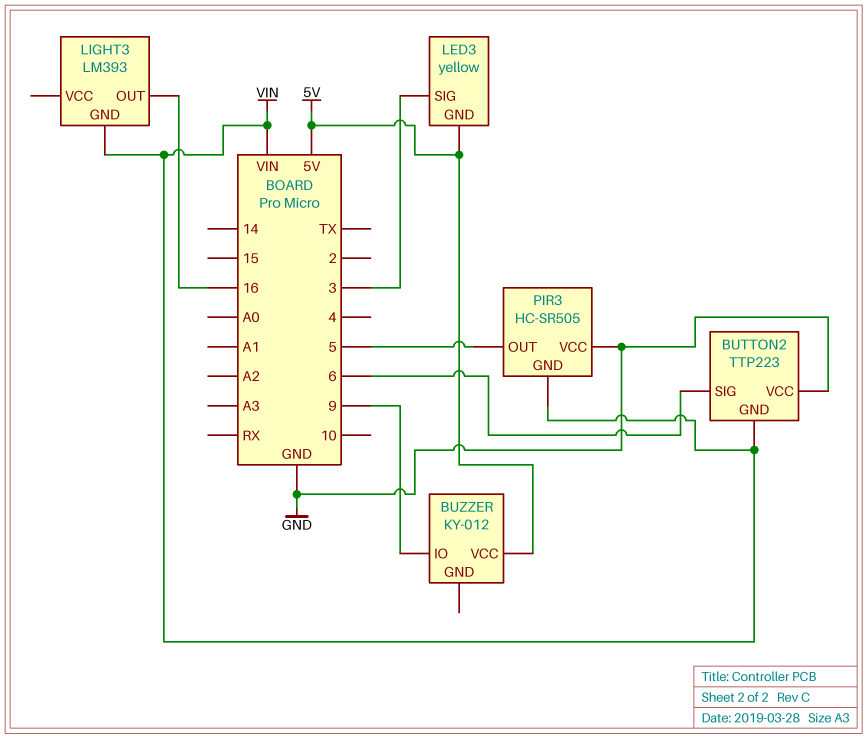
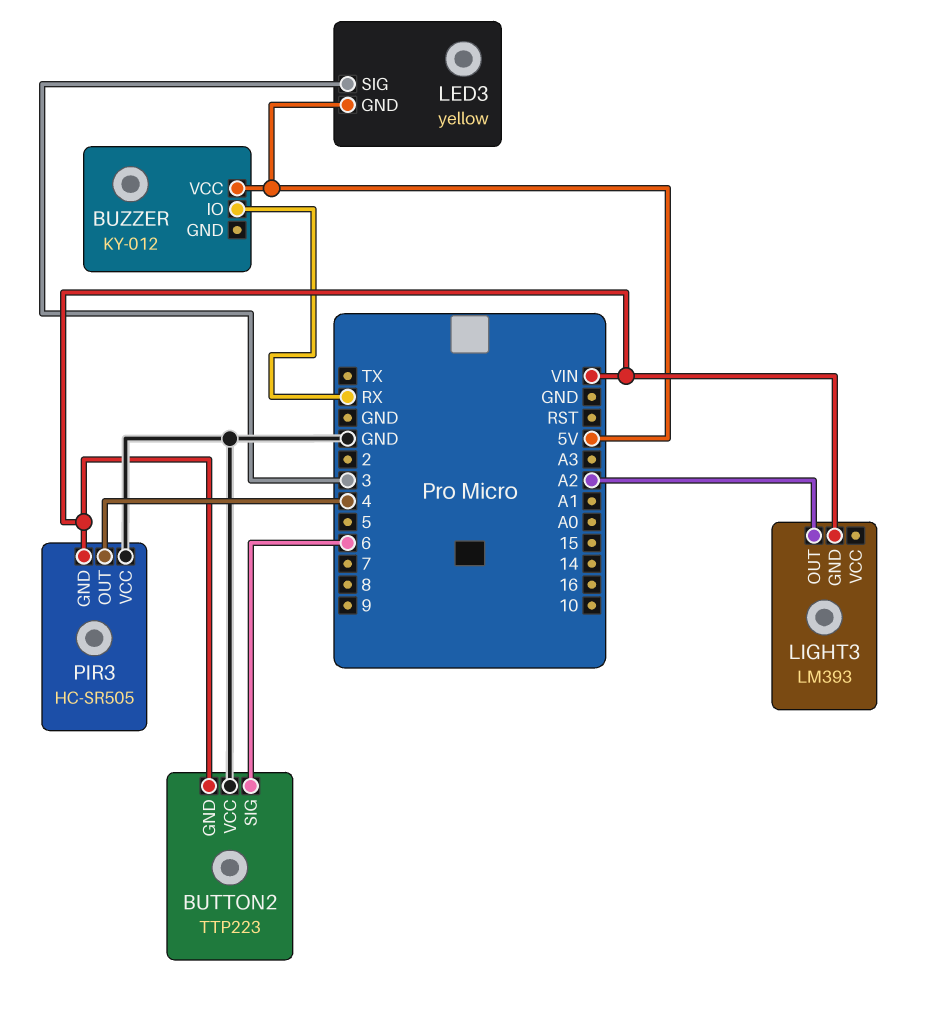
BUZZER pin IO: 9 -> RX
LIGHT3 pin OUT: 16 -> A2
PIR3 pin OUT: 5 -> 4

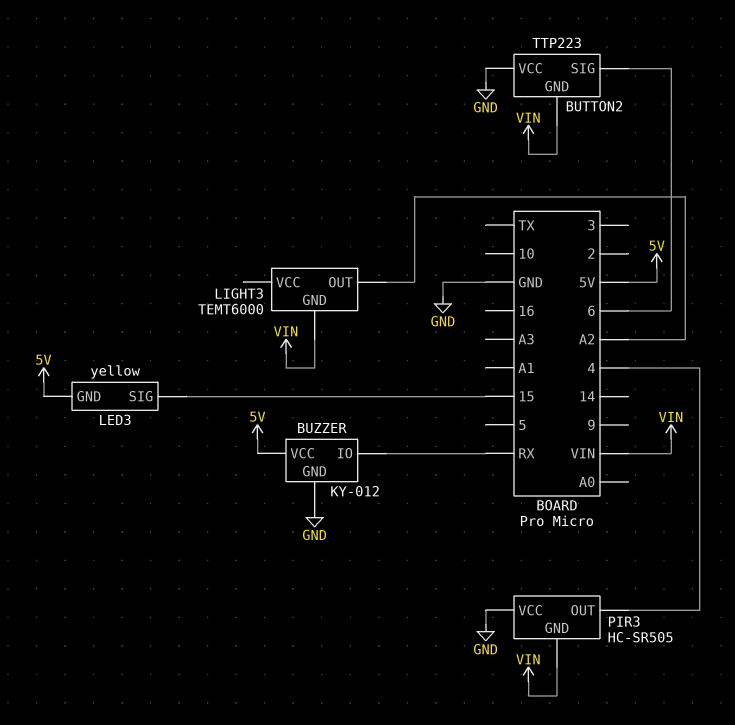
BUZZER pin GND: none -> GND
LED3 pin SIG: 3 -> 15
LIGHT3: LM393 -> TEMT6000

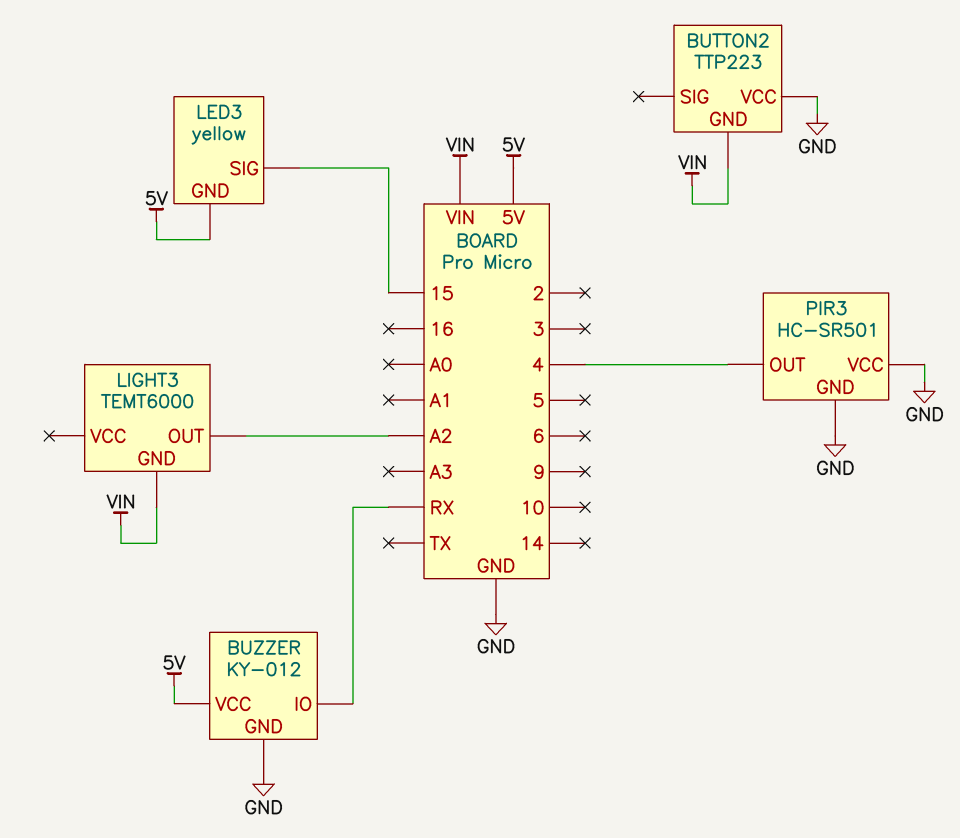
BUTTON2 pin SIG: 6 -> none
PIR3: HC-SR505 -> HC-SR501
PIR3 pin GND: VIN -> GND

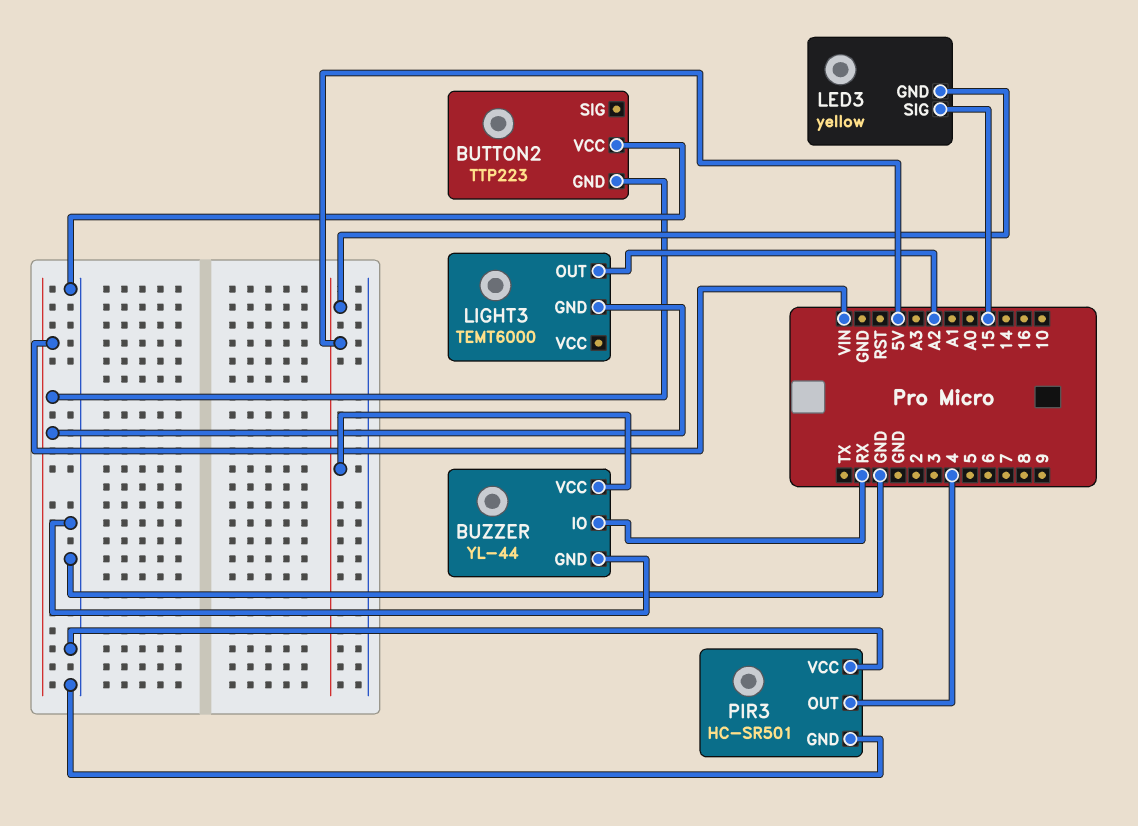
BUZZER: KY-012 -> YL-44

